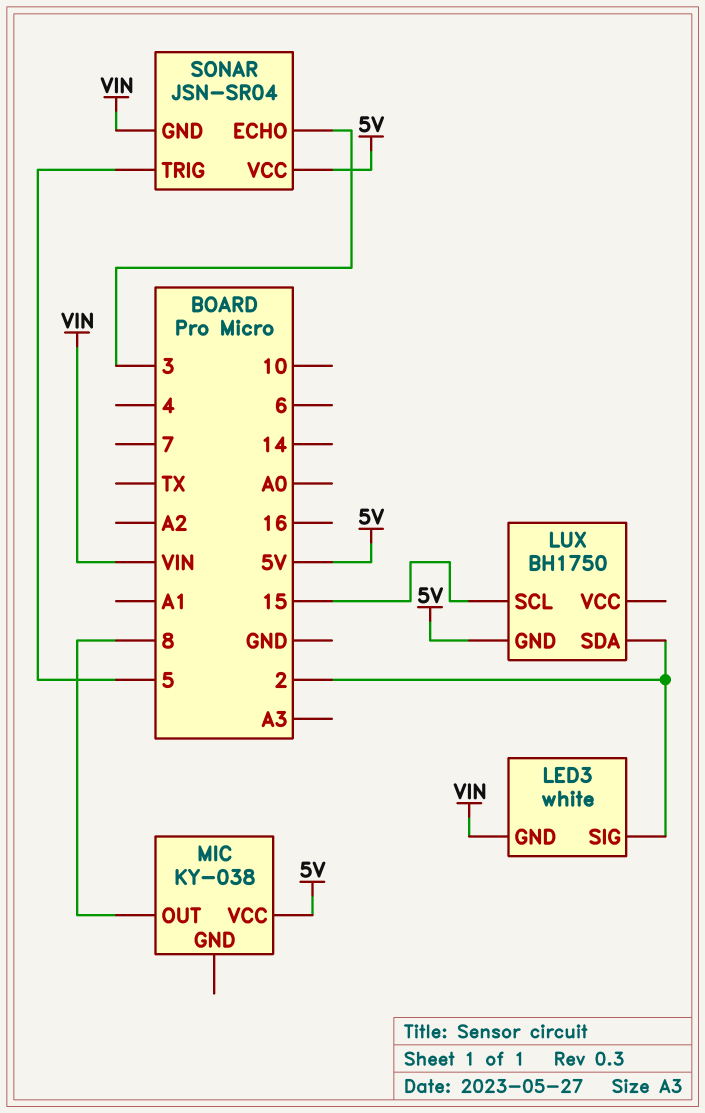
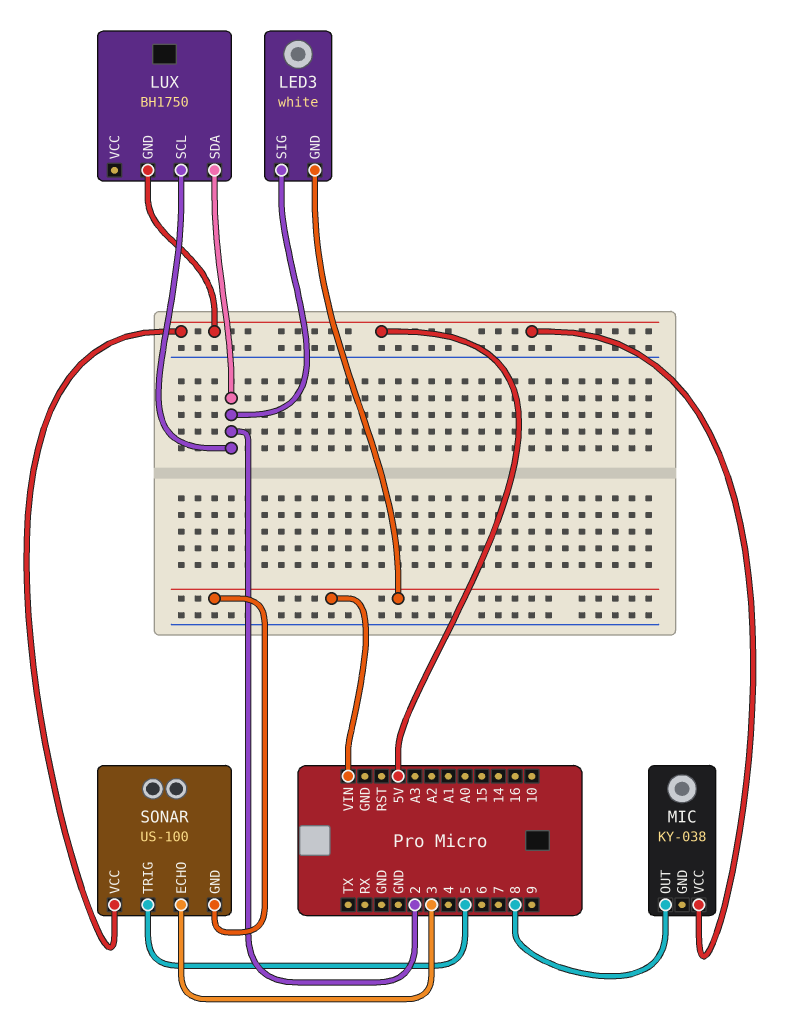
LUX pin SCL: 15 -> 2
SONAR: JSN-SR04 -> US-100

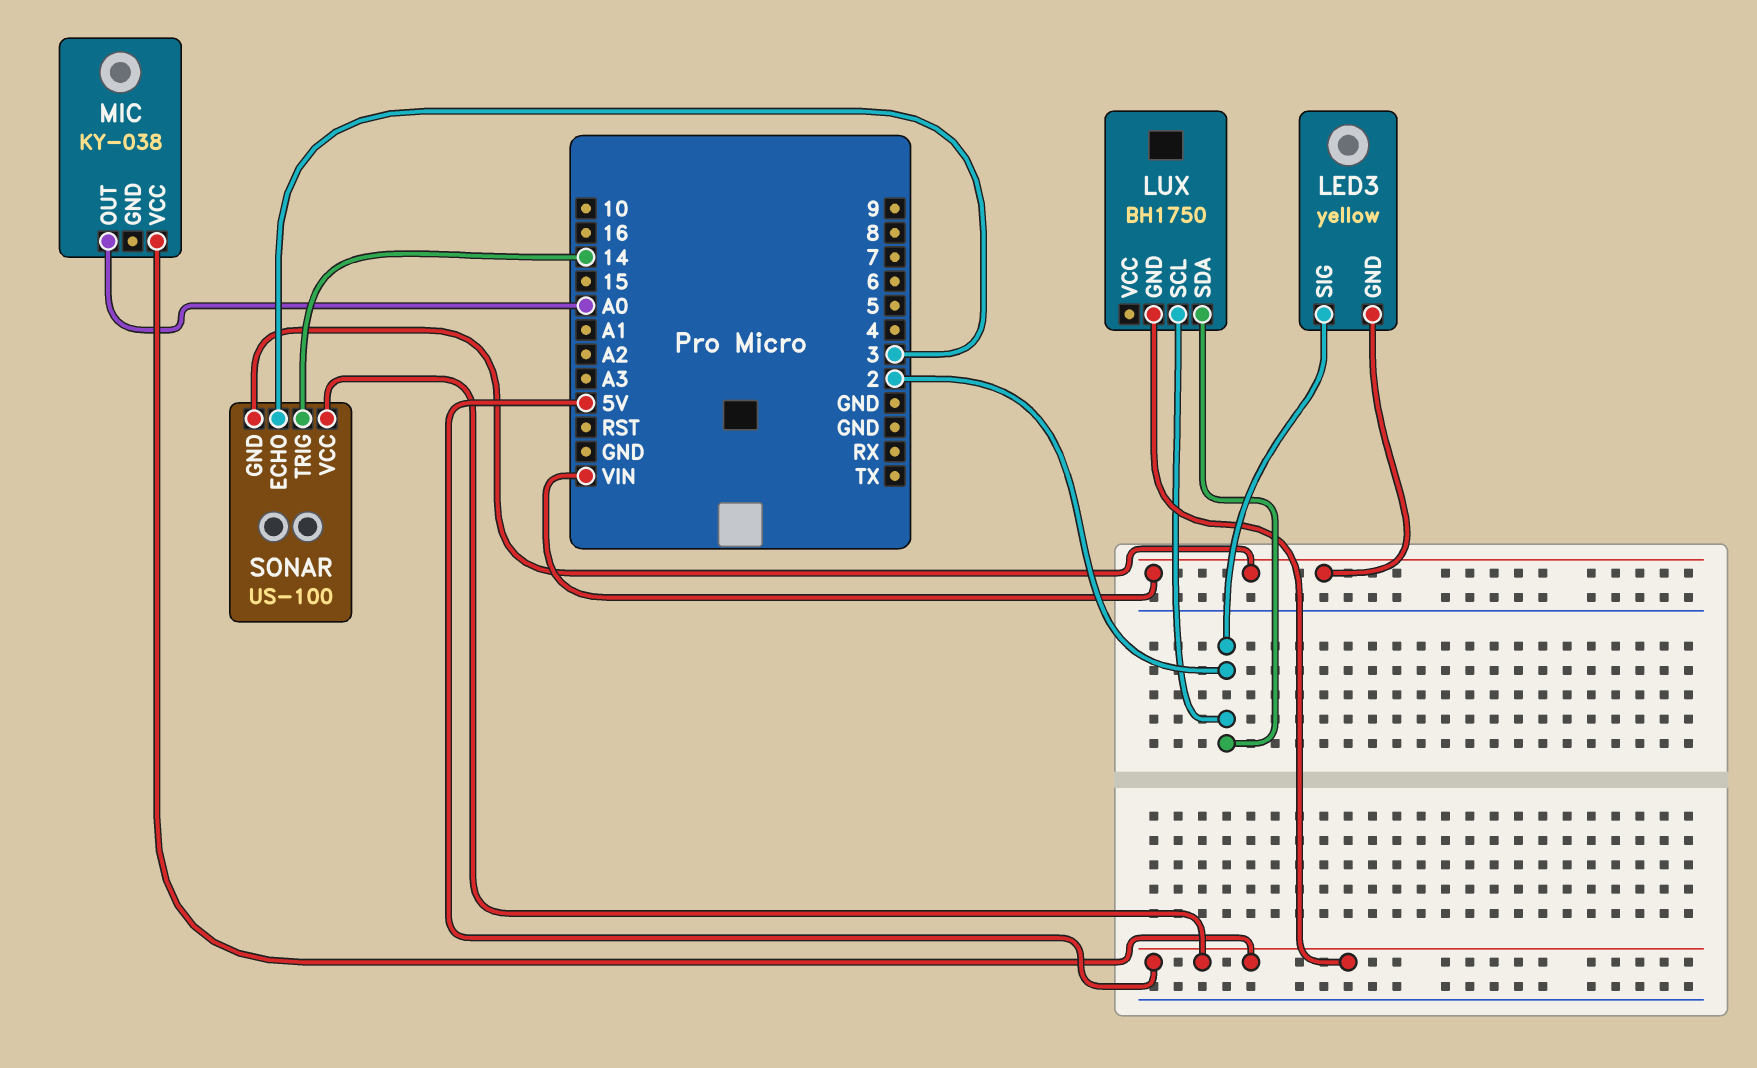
LED3: white -> yellow
MIC pin OUT: 8 -> A0
SONAR pin TRIG: 5 -> 14

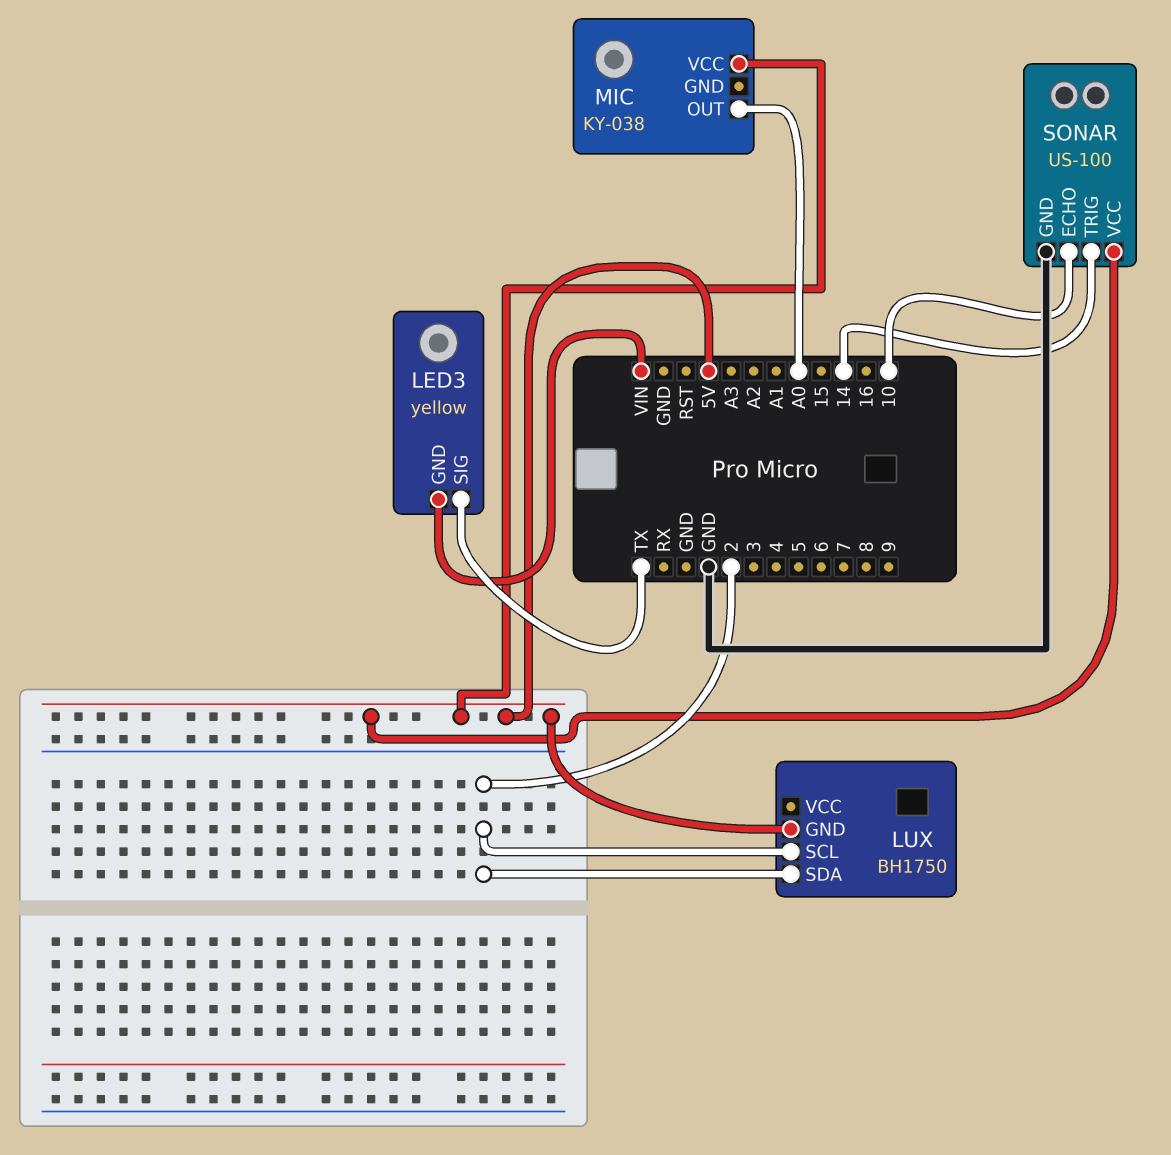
LED3 pin SIG: 2 -> TX
SONAR pin ECHO: 3 -> 10
SONAR pin GND: VIN -> GND

